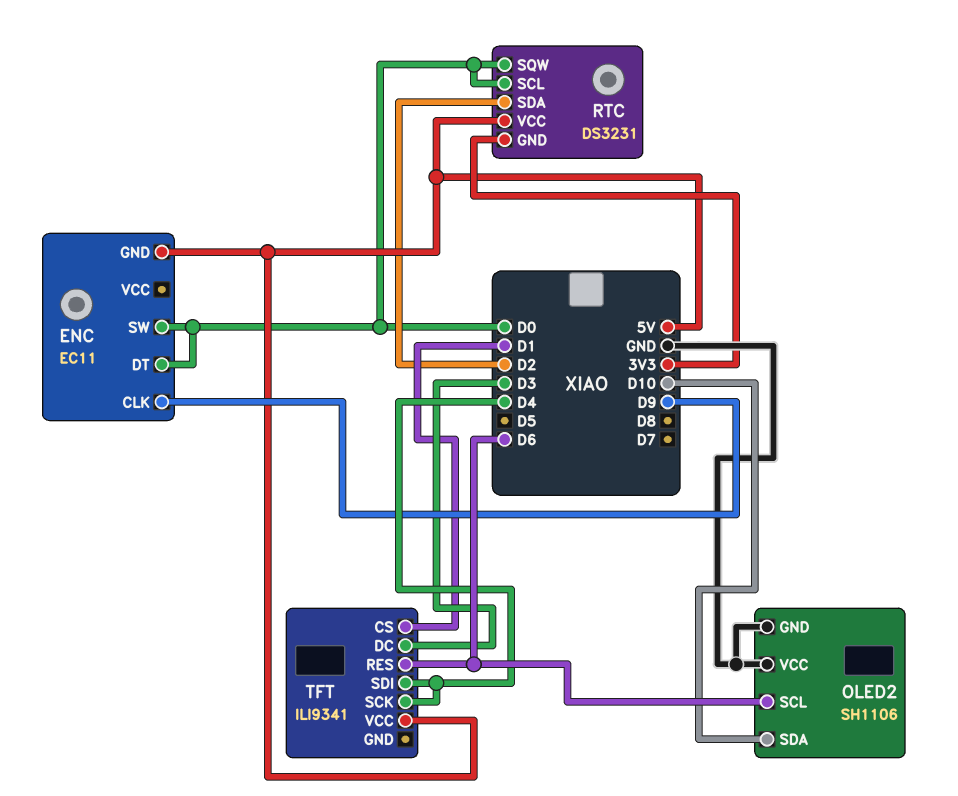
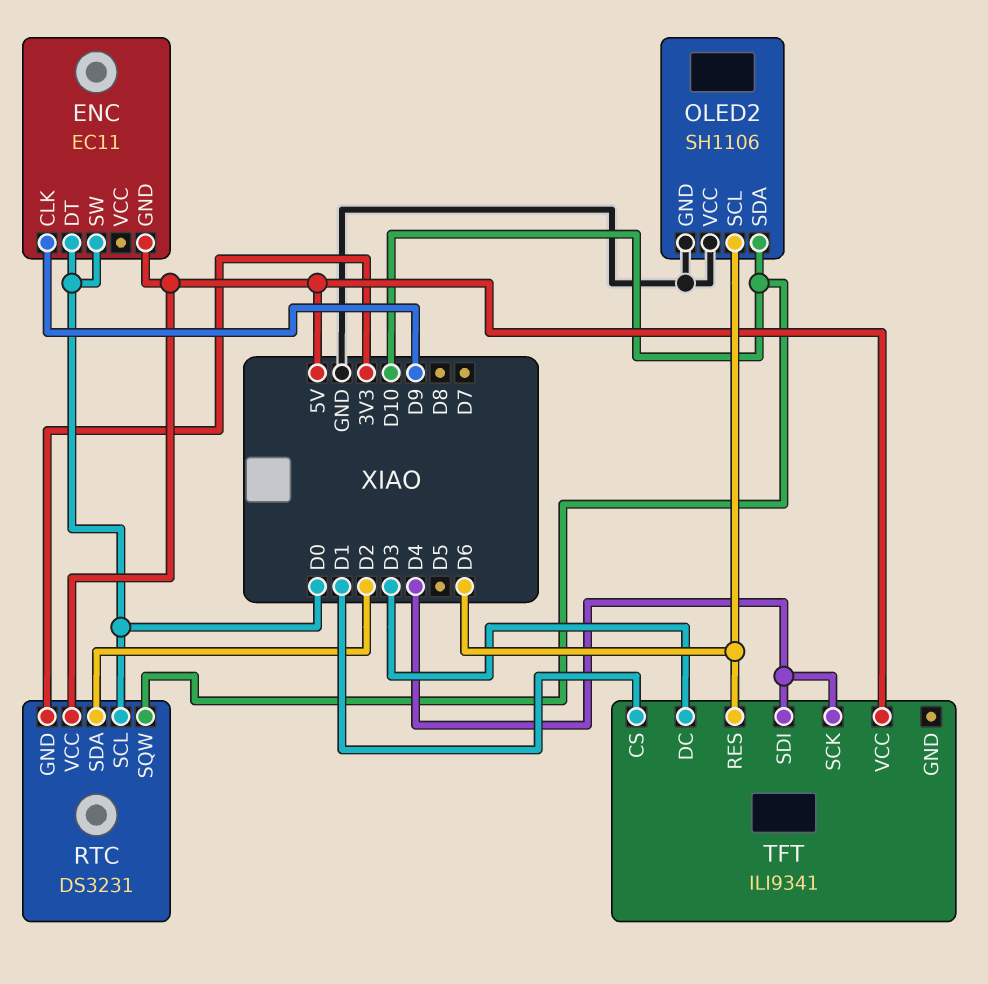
RTC pin SQW: D0 -> D10

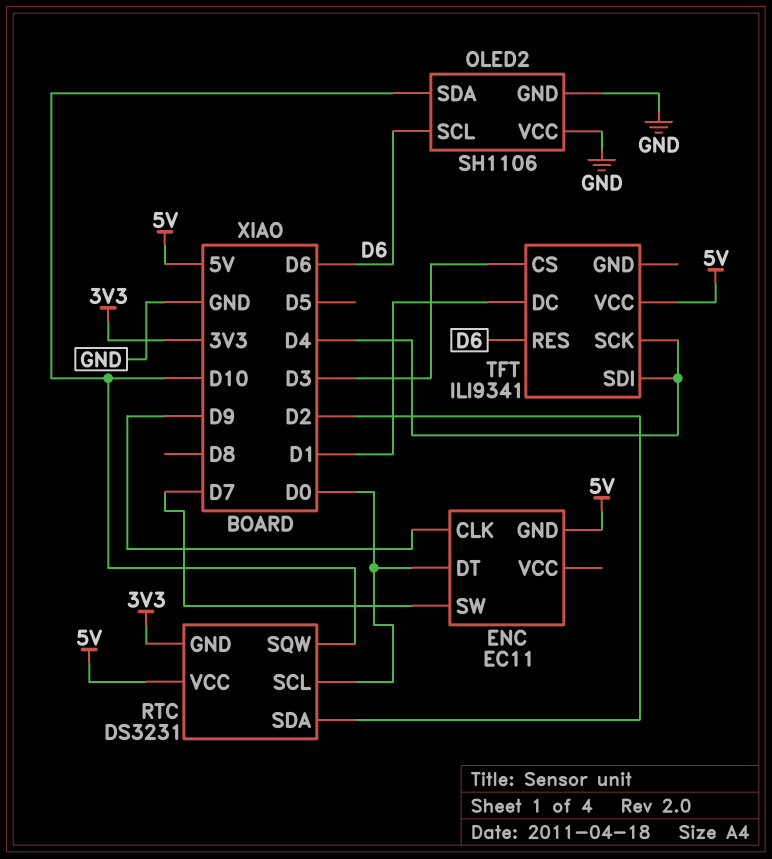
ENC pin SW: D0 -> D7
TFT pin CS: D1 -> D3
TFT pin DC: D3 -> D1

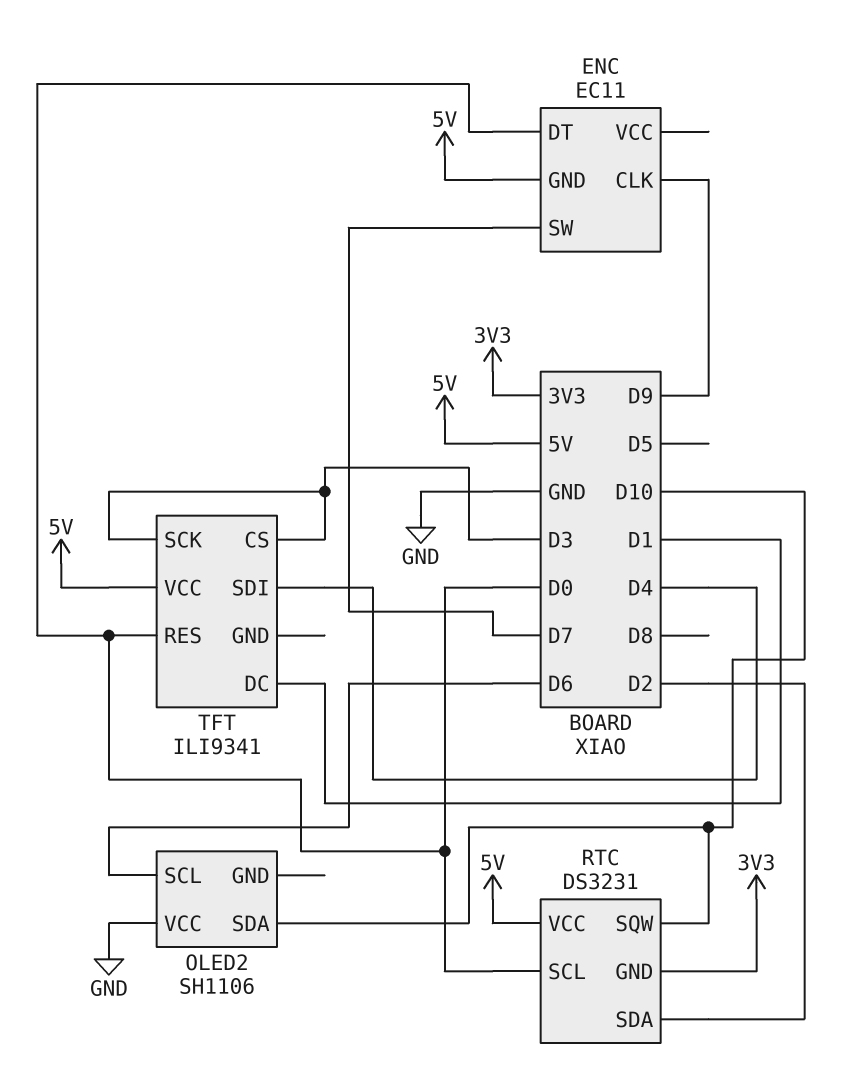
OLED2 pin GND: GND -> none
TFT pin RES: D6 -> D0
TFT pin SCK: D4 -> D3

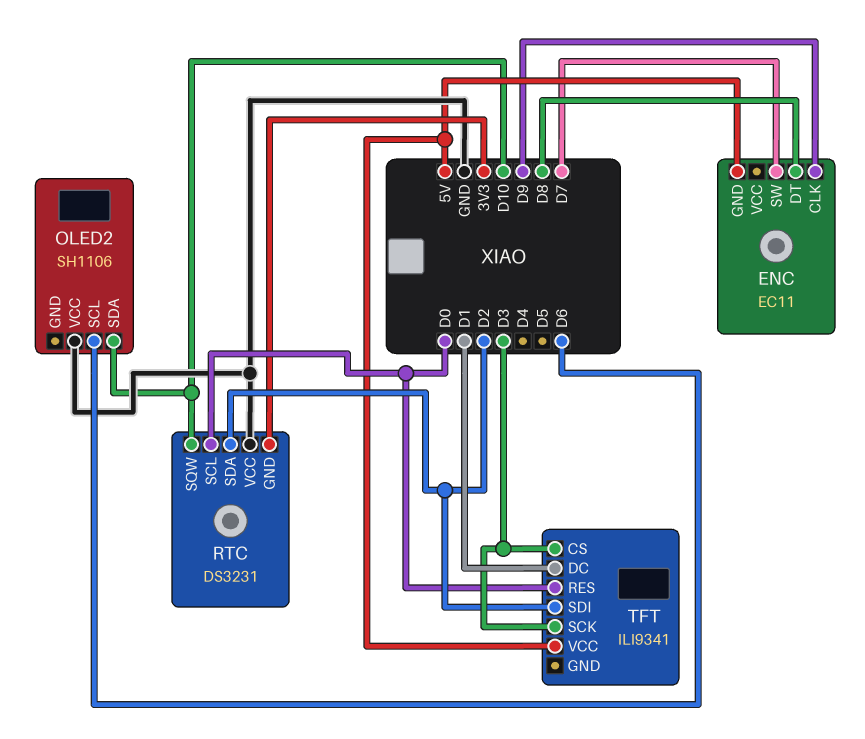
ENC pin DT: D0 -> D8
RTC pin VCC: 5V -> GND
TFT pin SDI: D4 -> D2

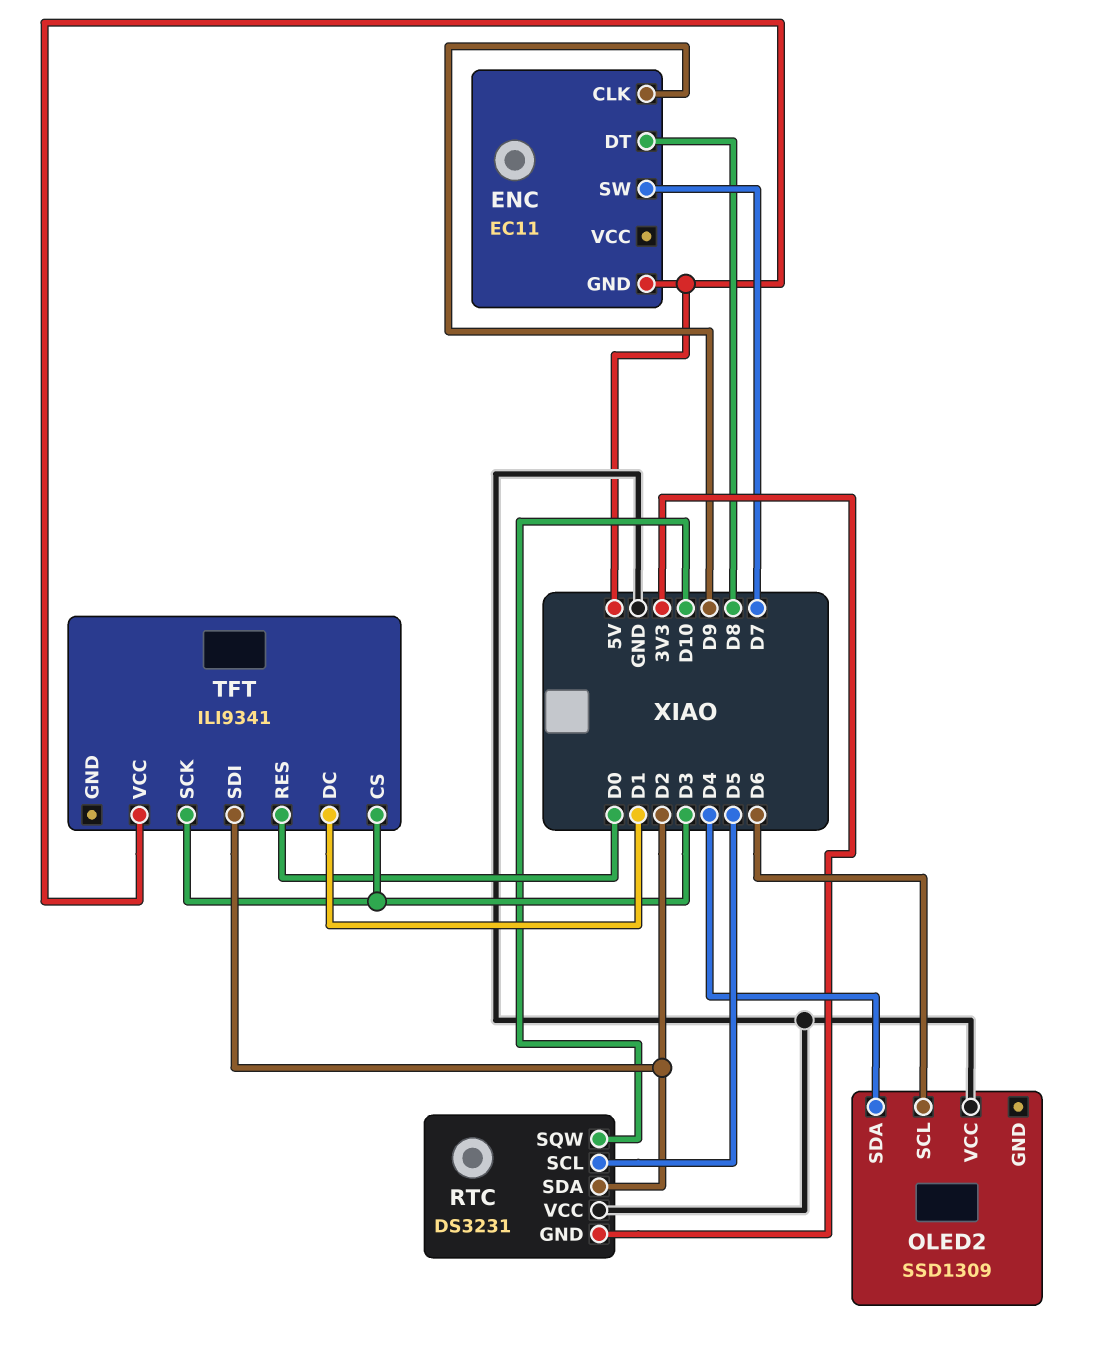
OLED2: SH1106 -> SSD1309
OLED2 pin SDA: D10 -> D4
RTC pin SCL: D0 -> D5

